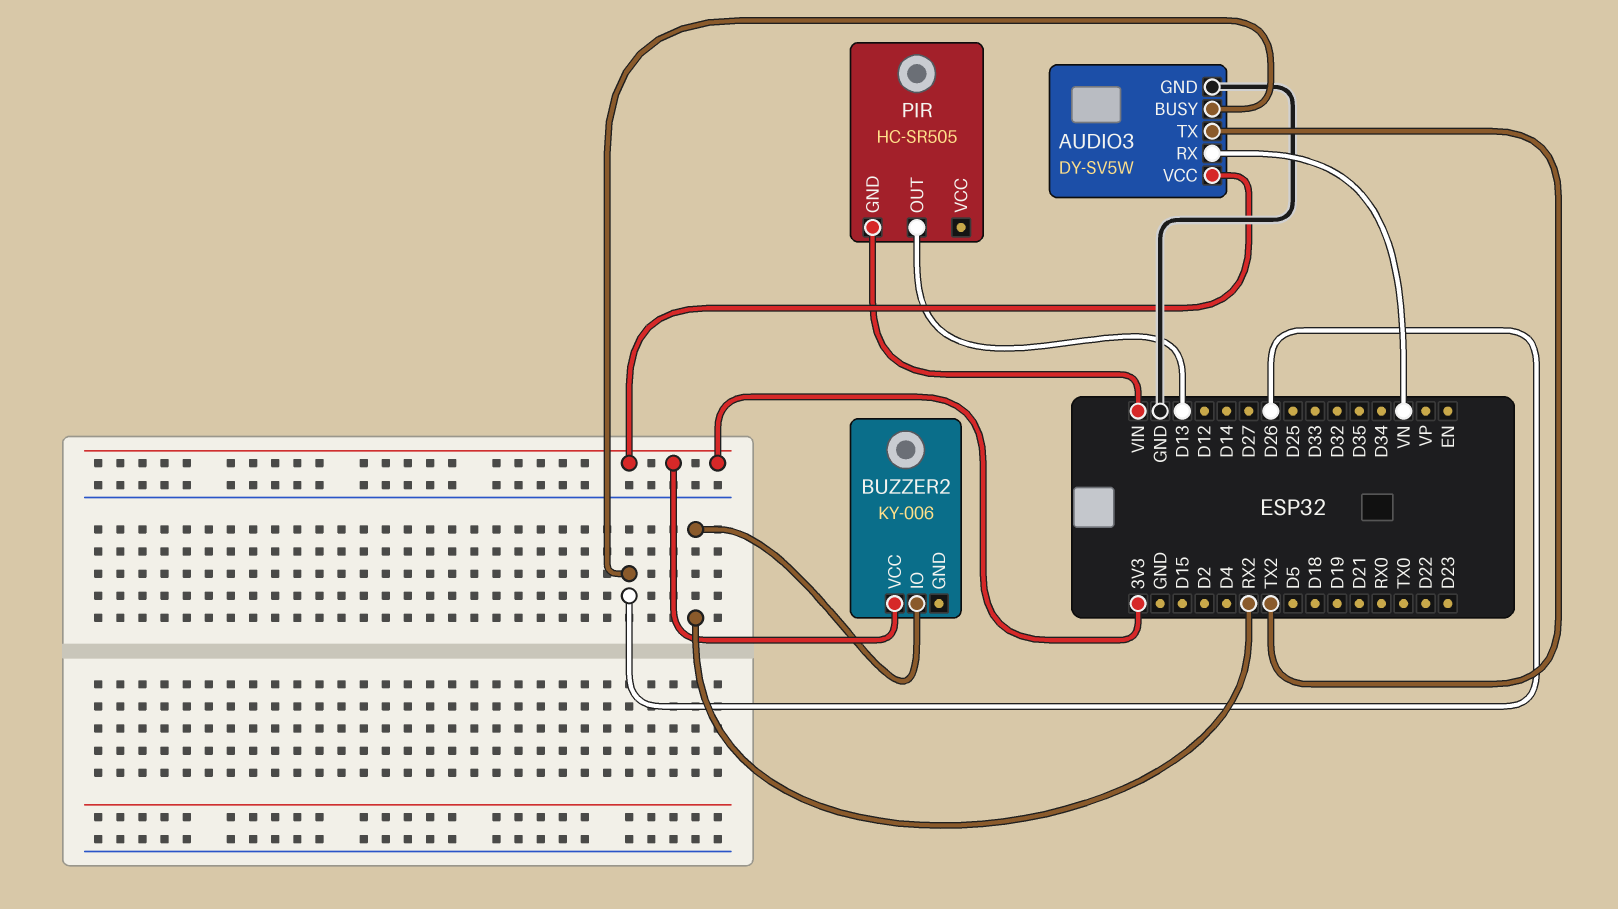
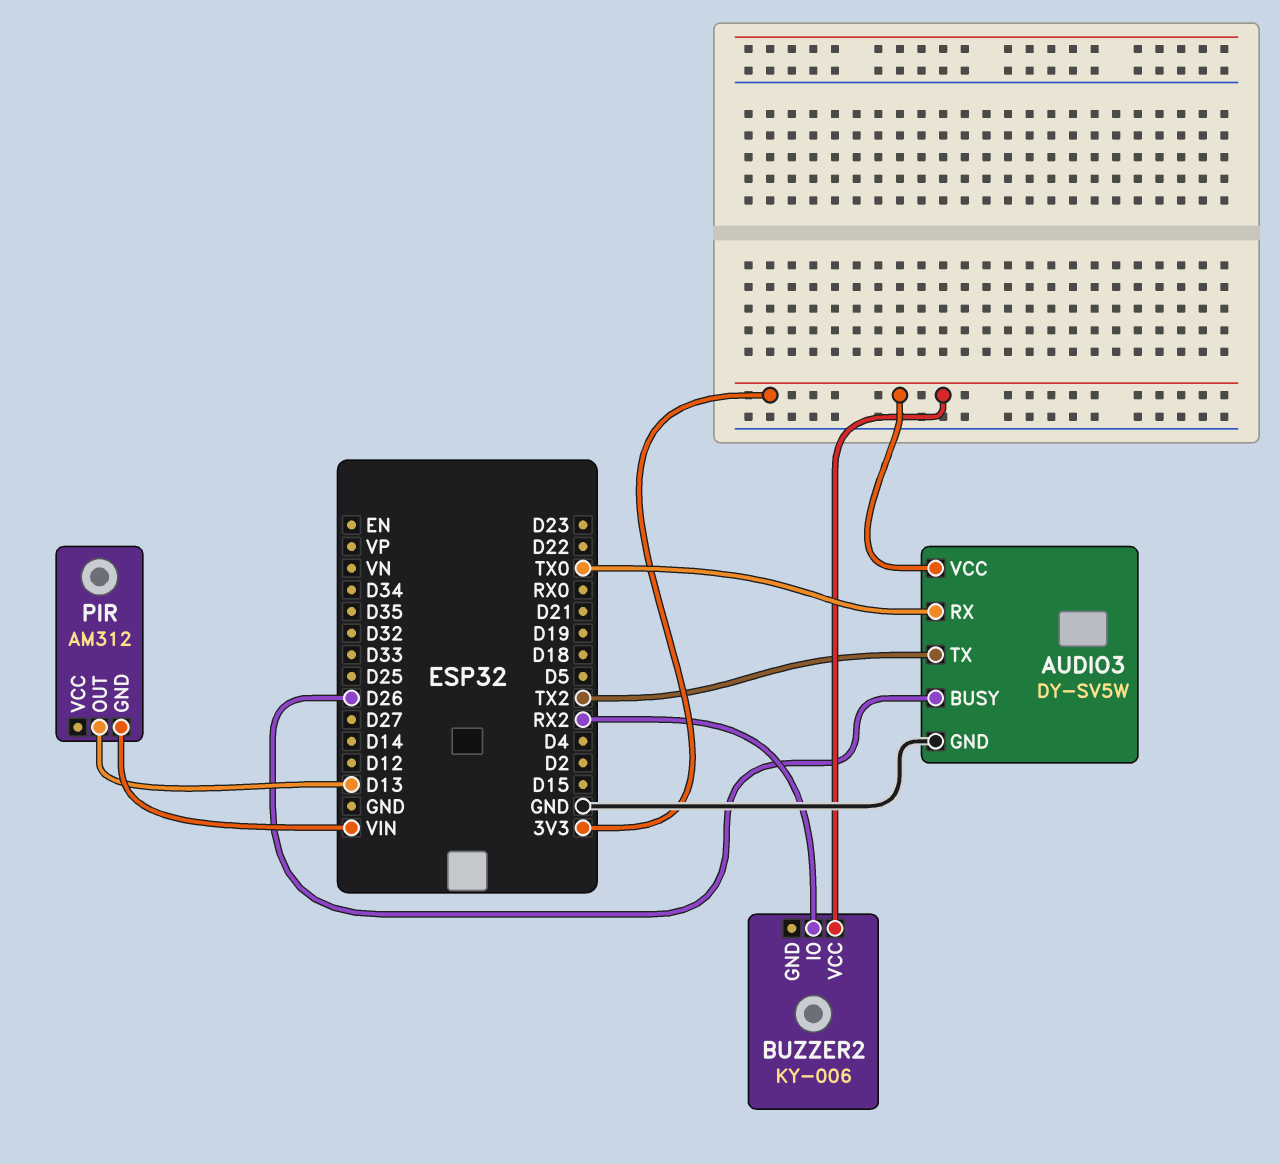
AUDIO3 pin RX: VN -> TX0
PIR: HC-SR505 -> AM312

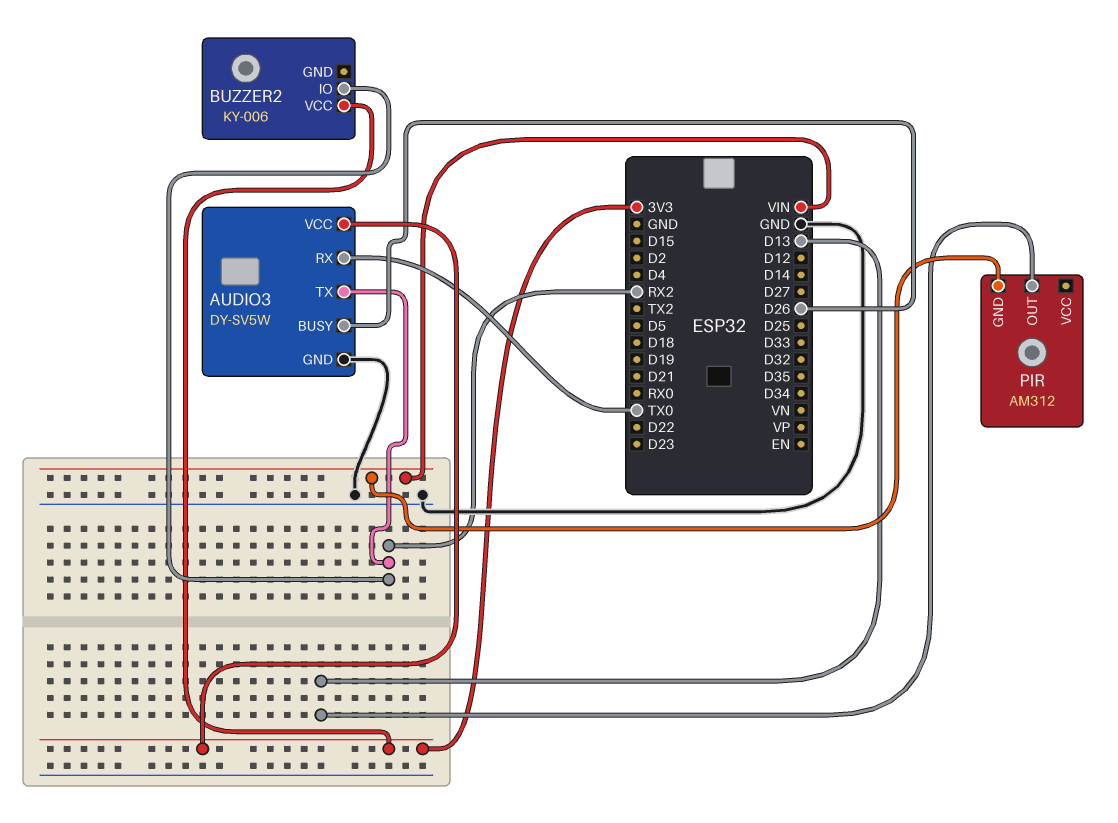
AUDIO3 pin TX: TX2 -> RX2

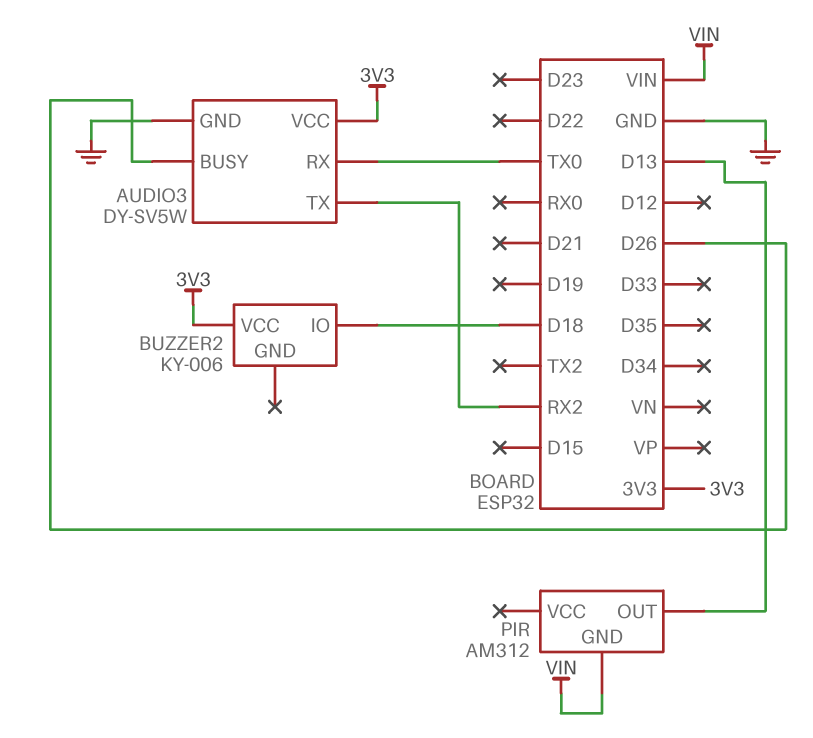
BUZZER2 pin IO: RX2 -> D18

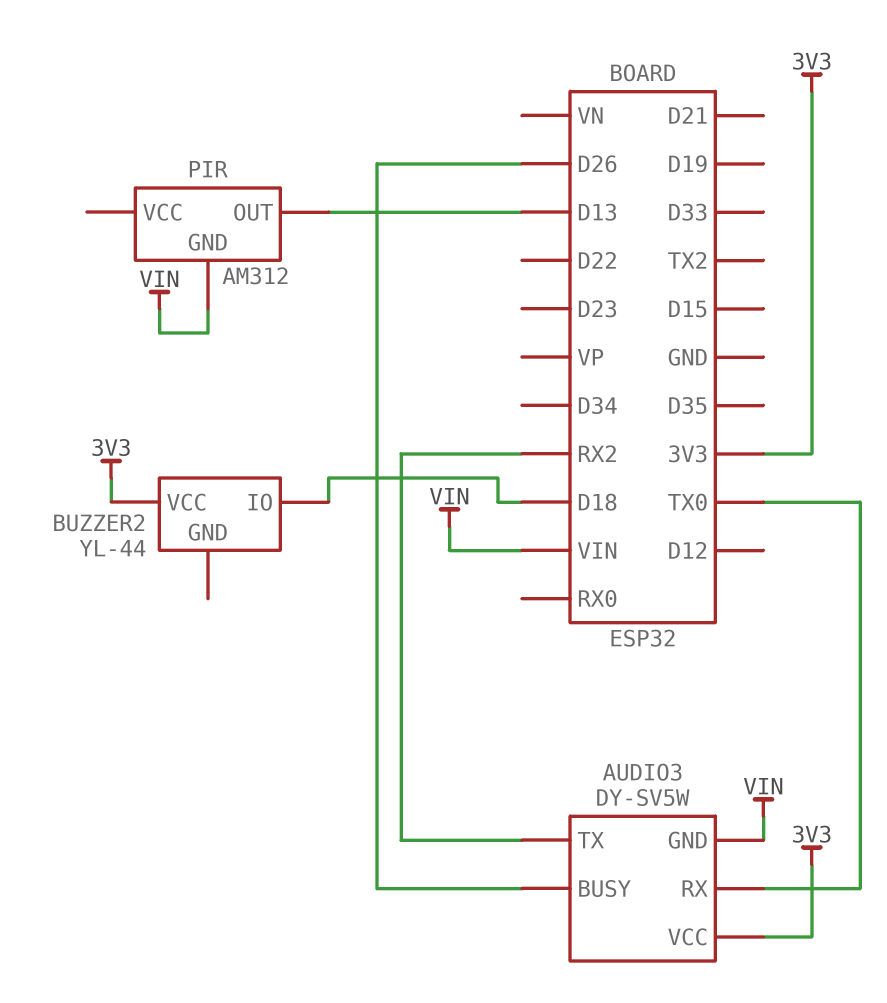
AUDIO3 pin GND: GND -> VIN
BUZZER2: KY-006 -> YL-44

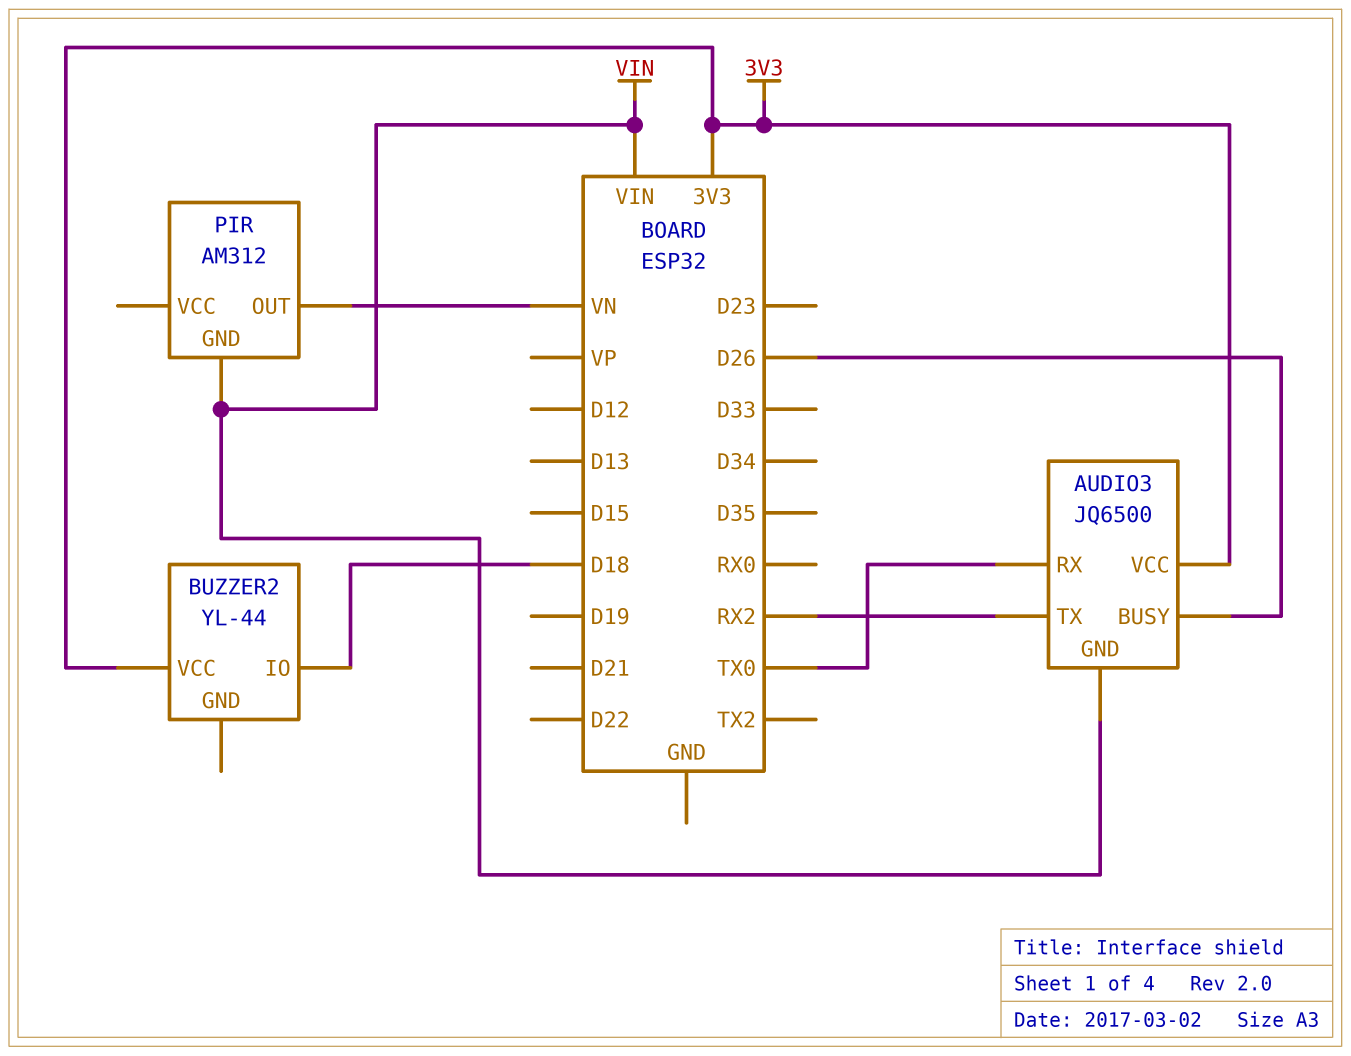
AUDIO3: DY-SV5W -> JQ6500
PIR pin OUT: D13 -> VN

